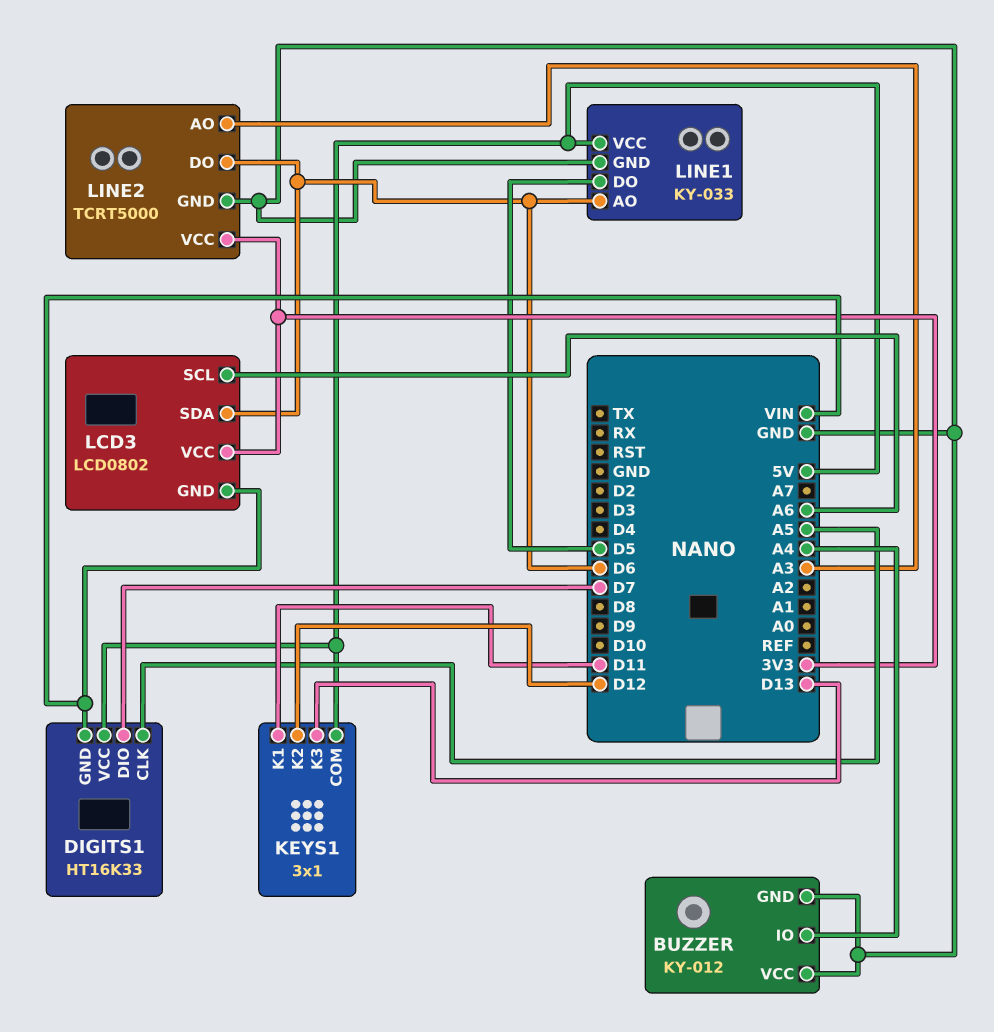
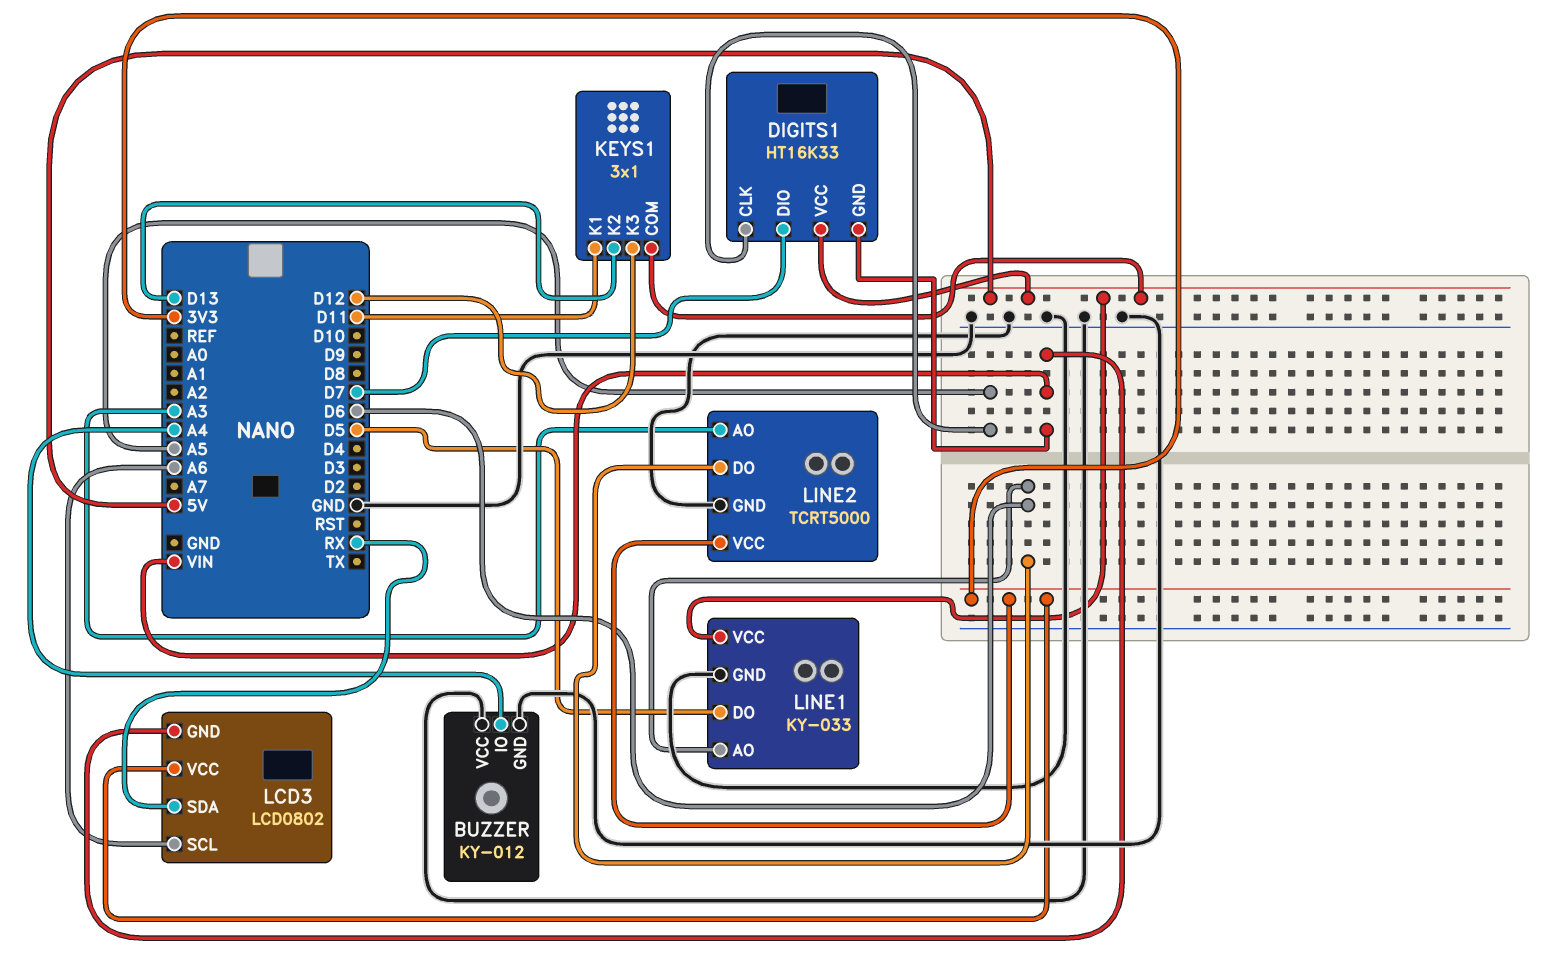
KEYS1 pin K2: D12 -> D13
KEYS1 pin K3: D13 -> D12
LCD3 pin SDA: D6 -> RX

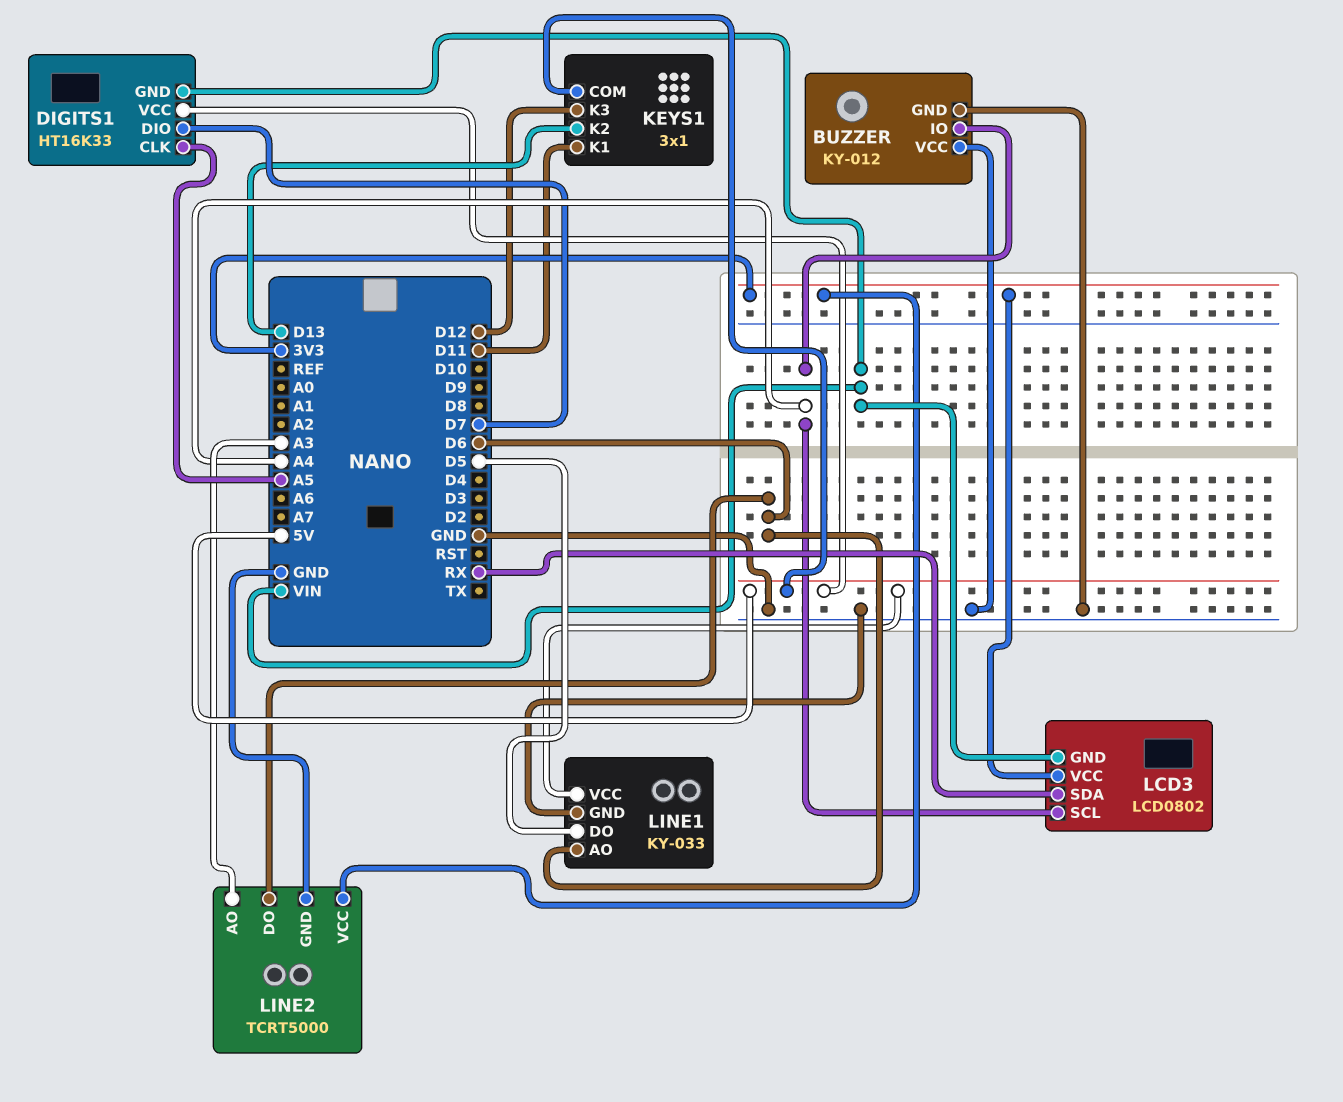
LCD3 pin SCL: A6 -> A4

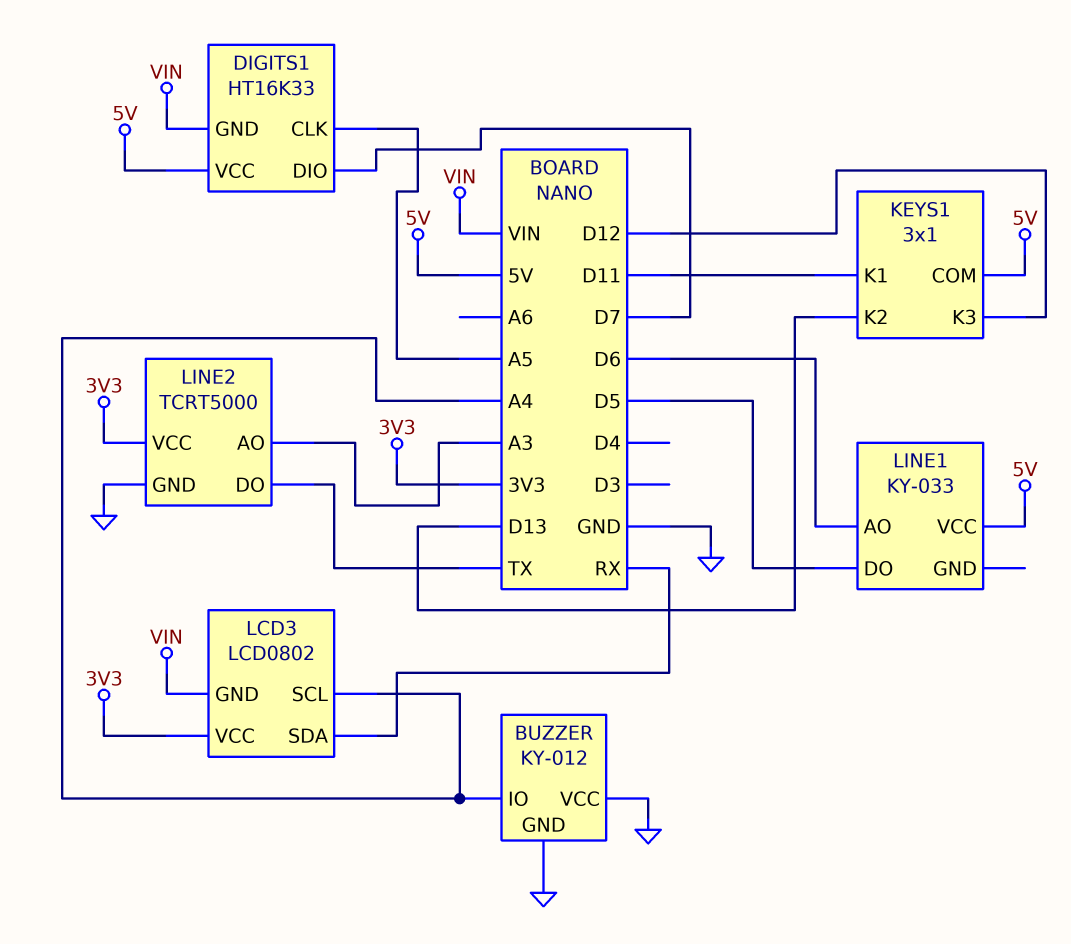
LINE1 pin GND: GND -> none
LINE2 pin DO: D6 -> TX

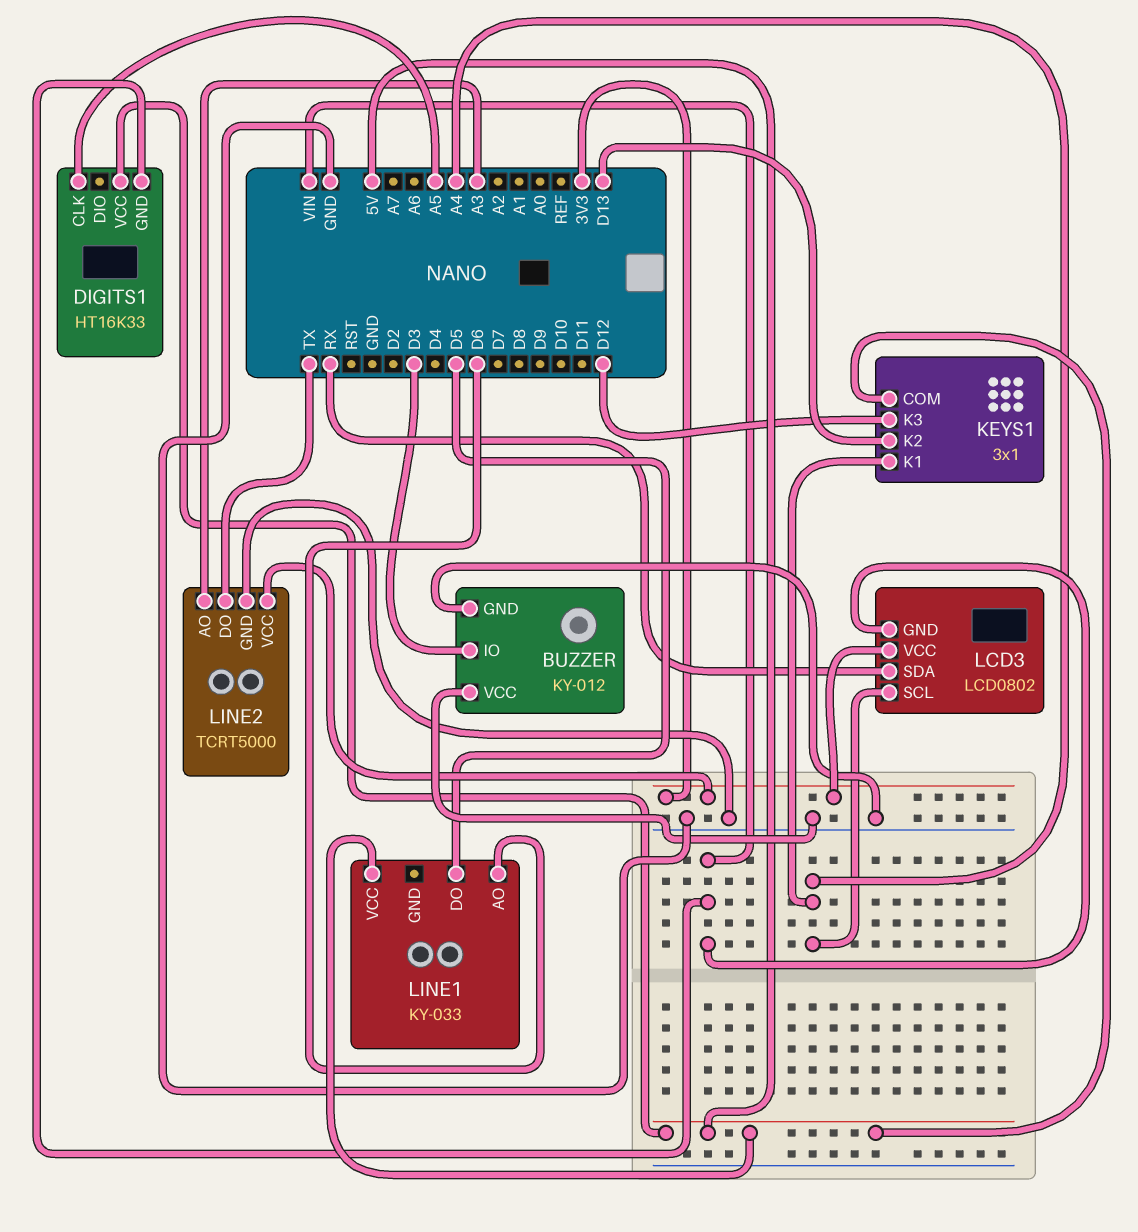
BUZZER pin IO: A4 -> D3
DIGITS1 pin DIO: D7 -> none
KEYS1 pin K1: D11 -> A4

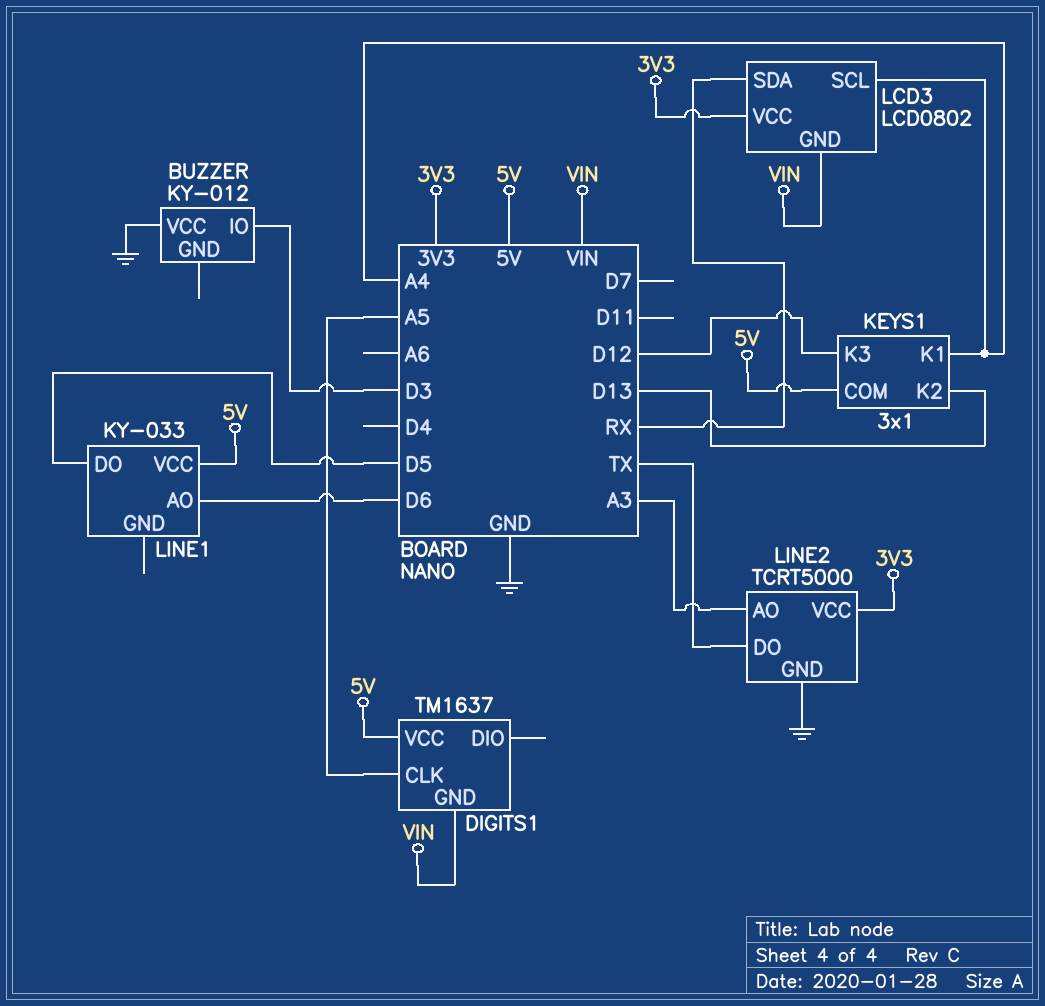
BUZZER pin GND: GND -> none
DIGITS1: HT16K33 -> TM1637

